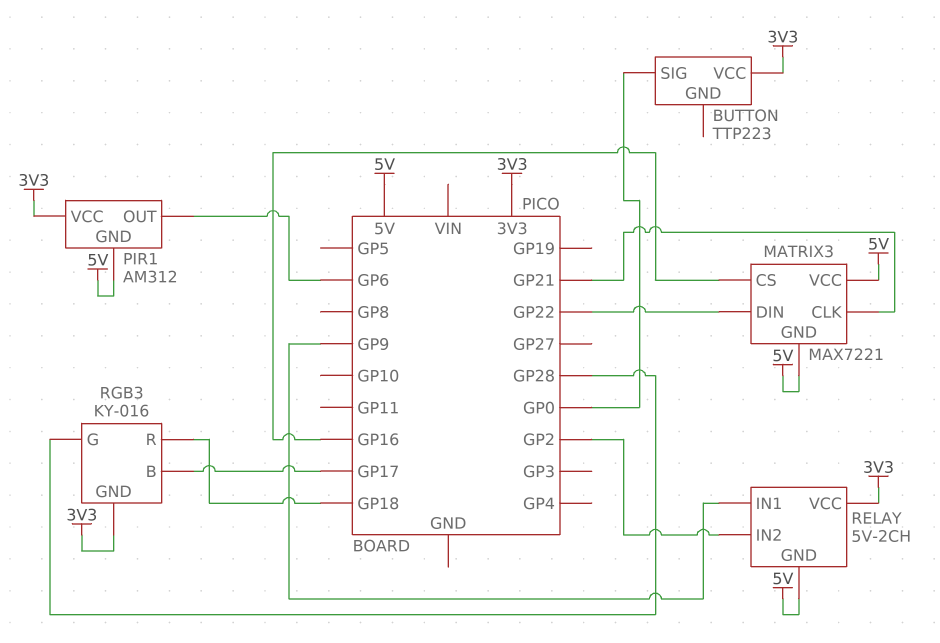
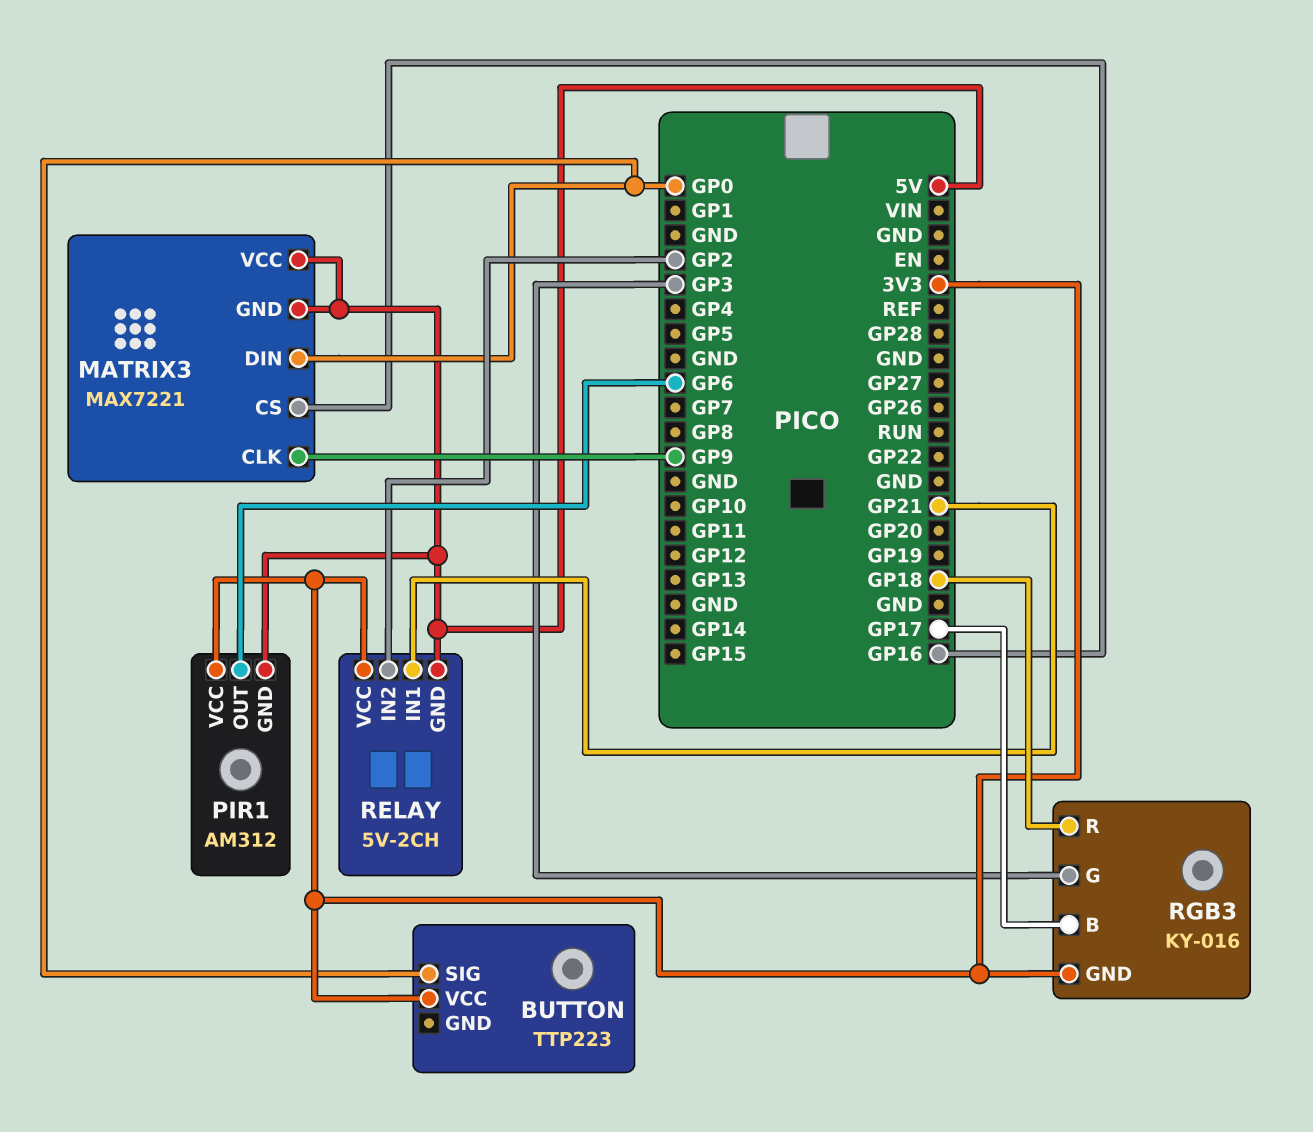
MATRIX3 pin CLK: GP21 -> GP9
MATRIX3 pin DIN: GP22 -> GP0
RELAY pin IN1: GP9 -> GP21
RGB3 pin G: GP28 -> GP3

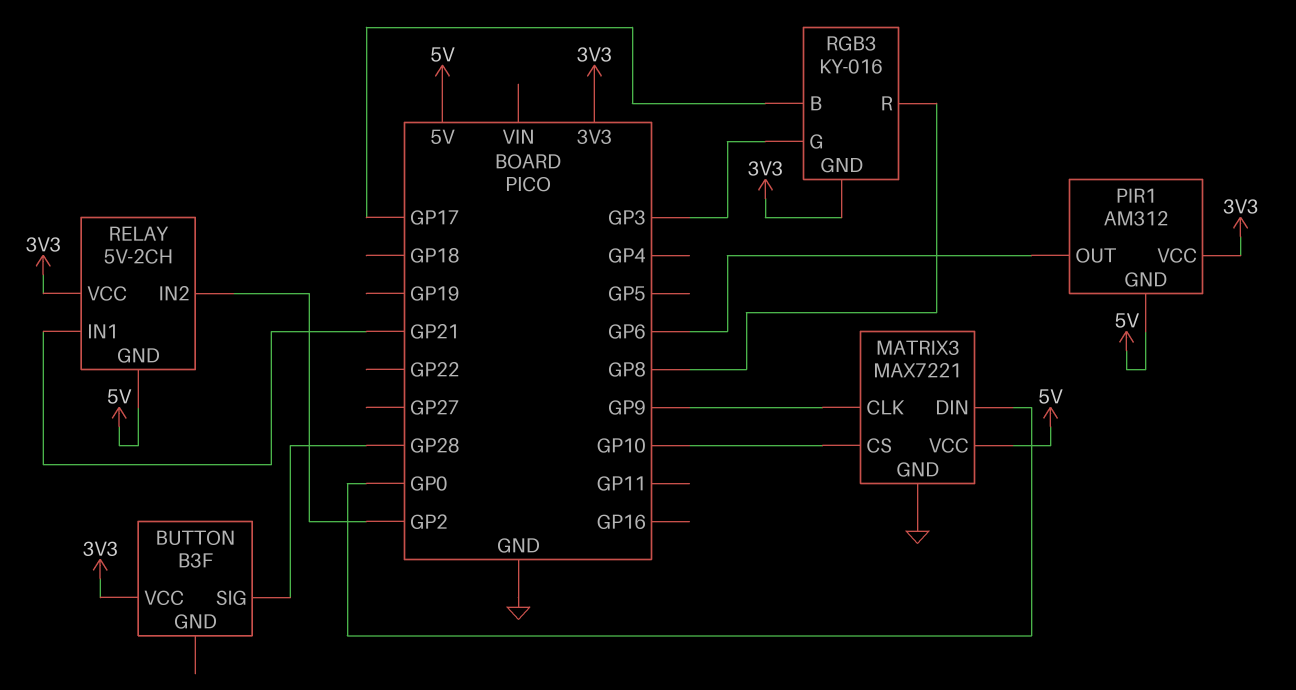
BUTTON: TTP223 -> B3F
BUTTON pin SIG: GP0 -> GP28
MATRIX3 pin CS: GP16 -> GP10
MATRIX3 pin GND: 5V -> GND
RGB3 pin R: GP18 -> GP8

